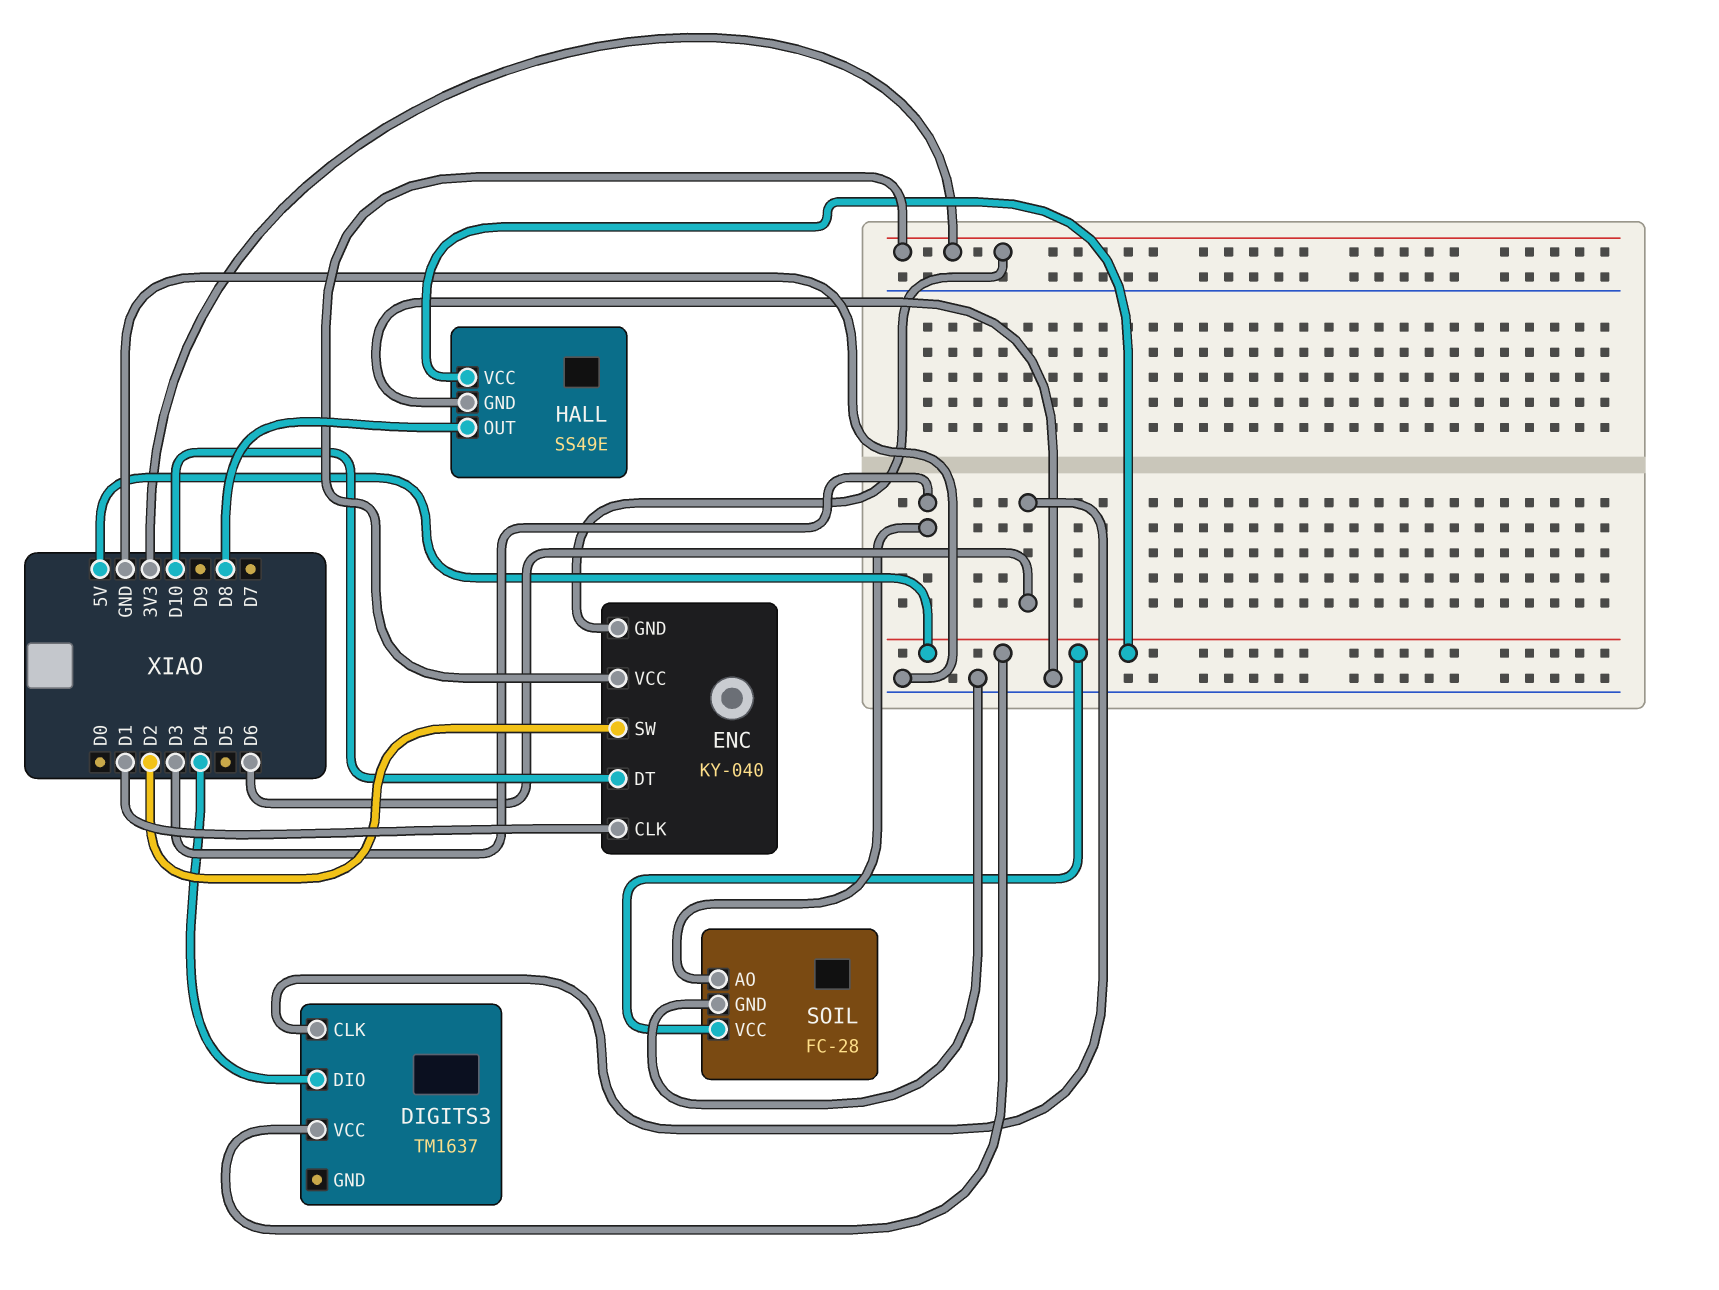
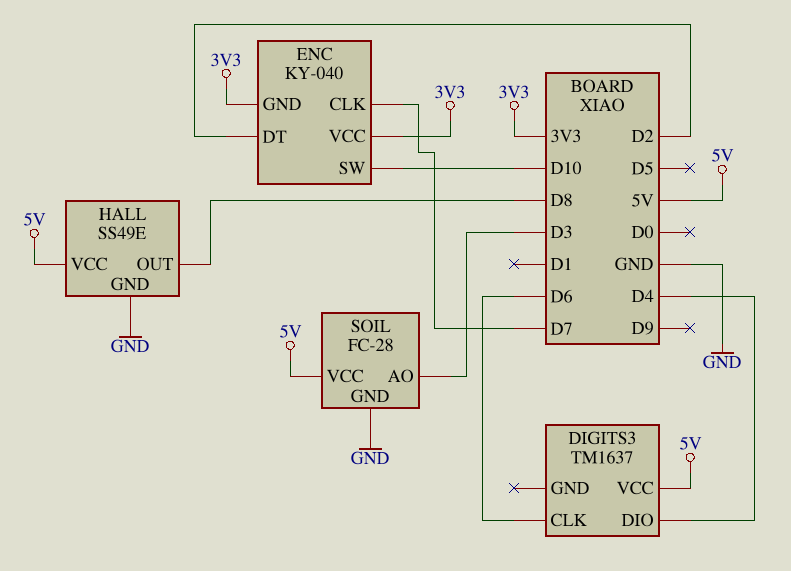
ENC pin CLK: D1 -> D7
ENC pin DT: D10 -> D2
ENC pin SW: D2 -> D10

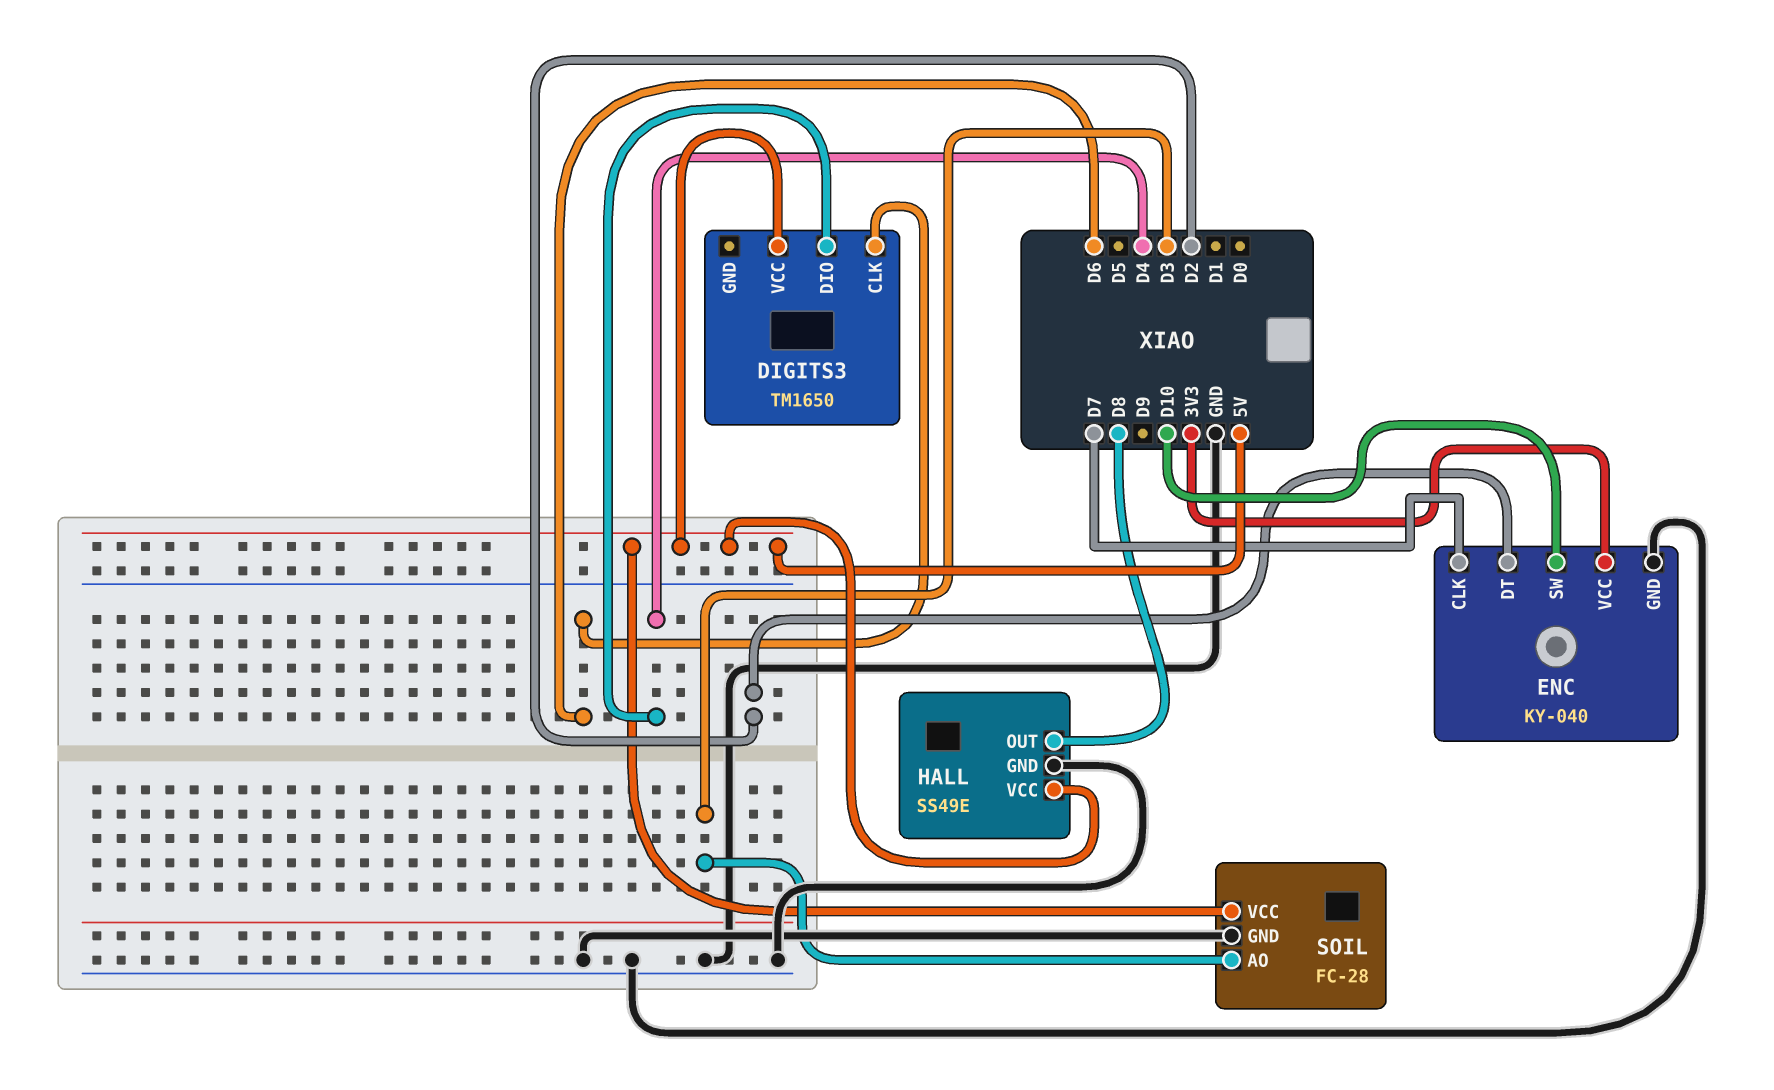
DIGITS3: TM1637 -> TM1650
ENC pin GND: 3V3 -> GND

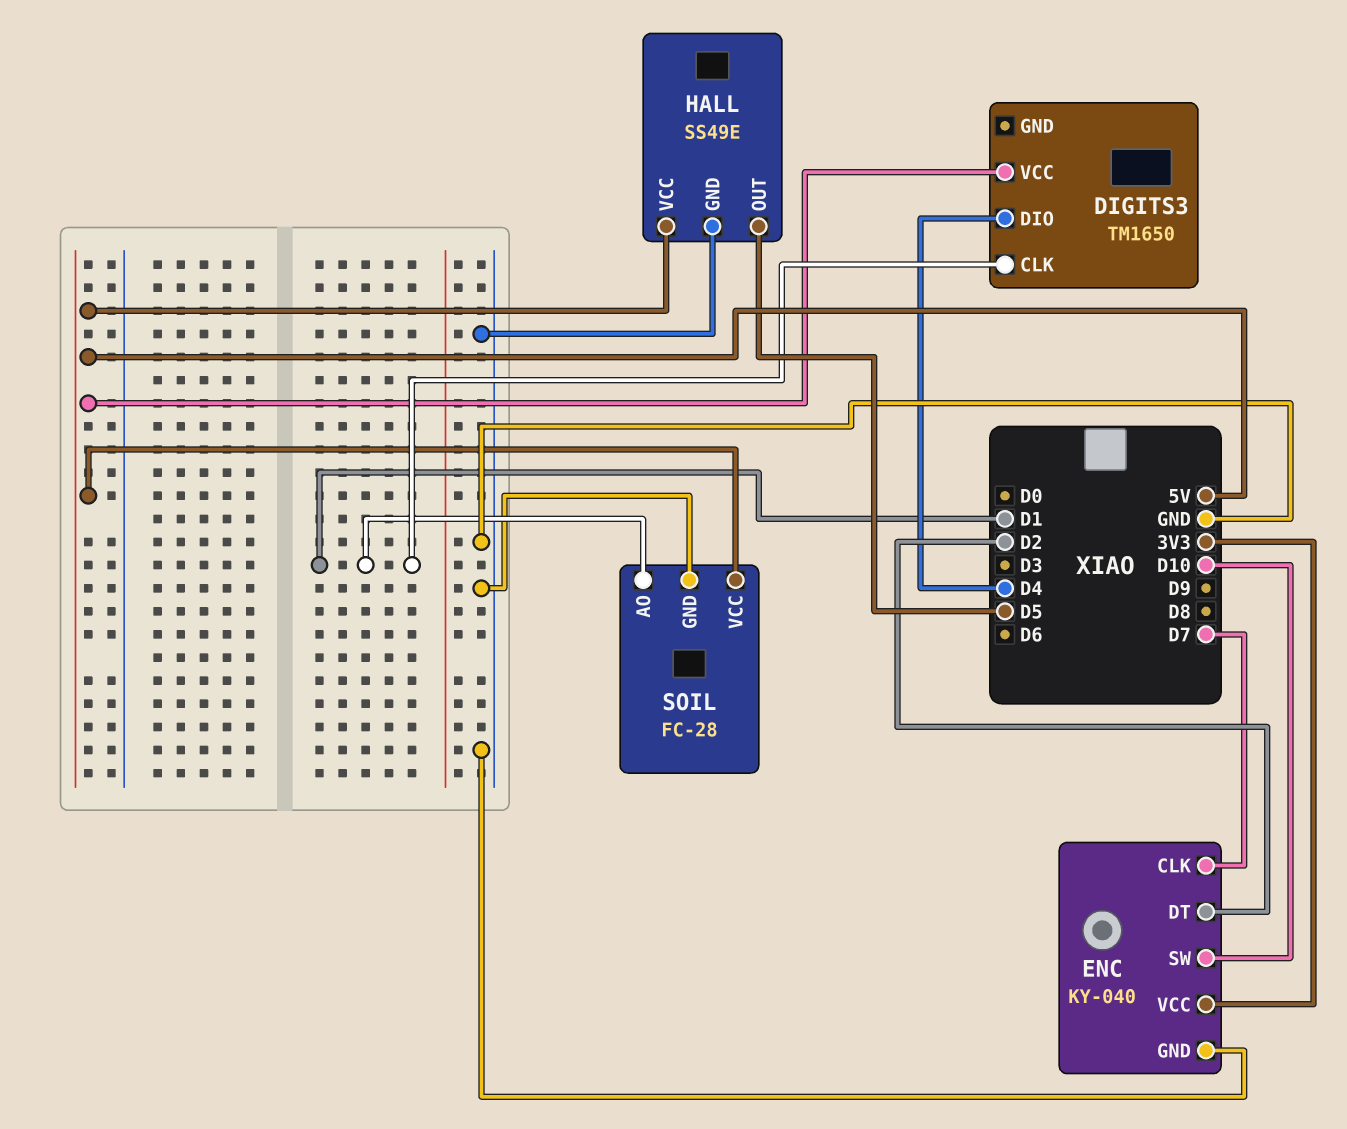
DIGITS3 pin CLK: D6 -> D1
HALL pin OUT: D8 -> D5
SOIL pin AO: D3 -> D1

